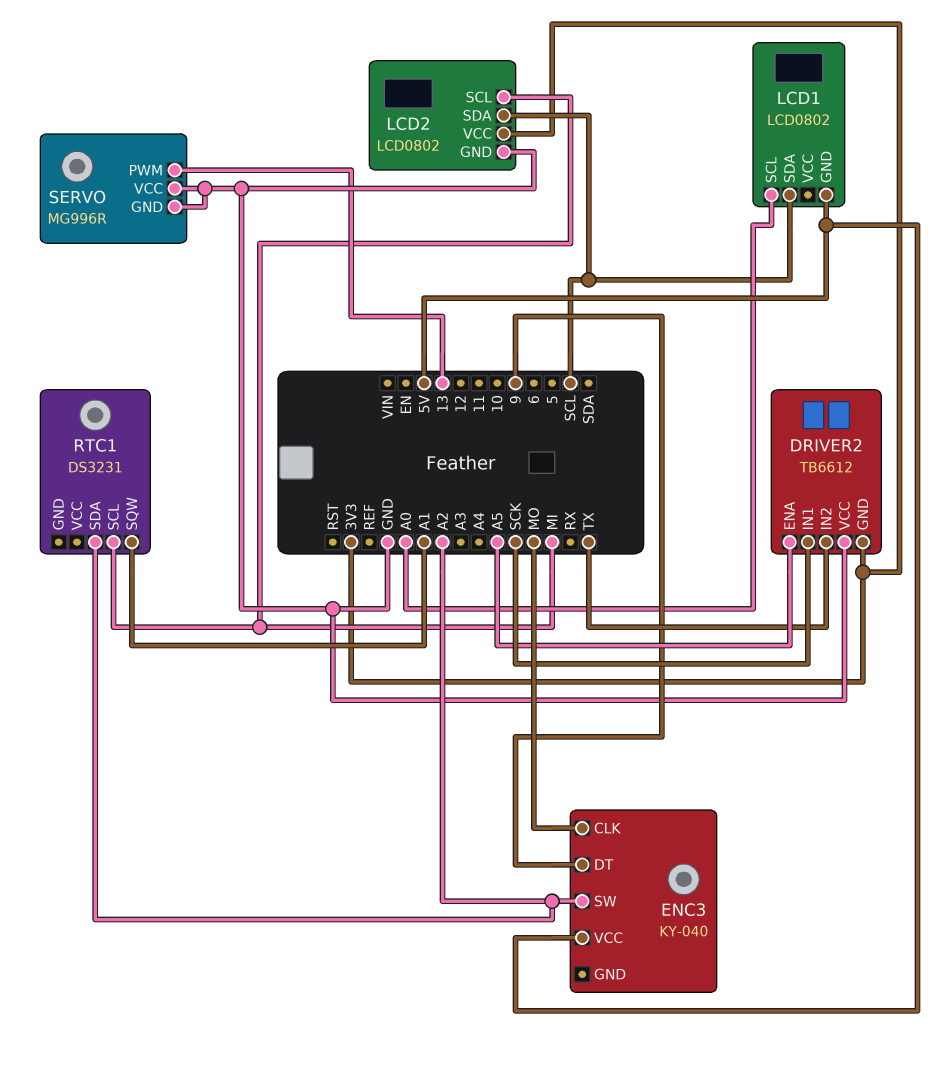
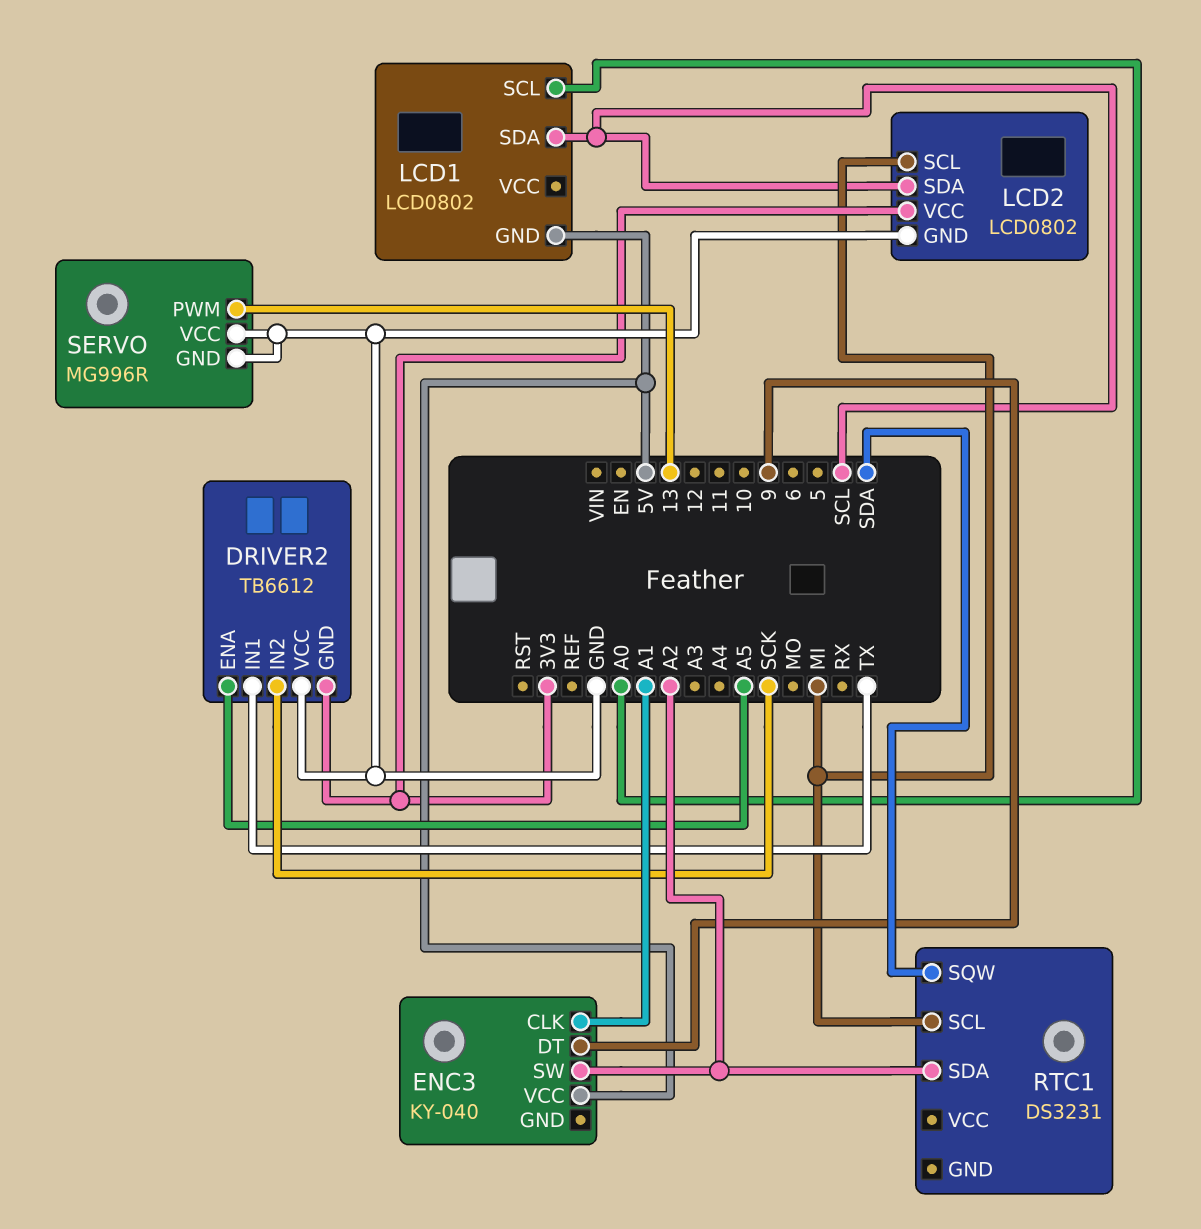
DRIVER2 pin IN1: SCK -> TX
DRIVER2 pin IN2: TX -> SCK
ENC3 pin CLK: MO -> A1
RTC1 pin SQW: A1 -> SDA

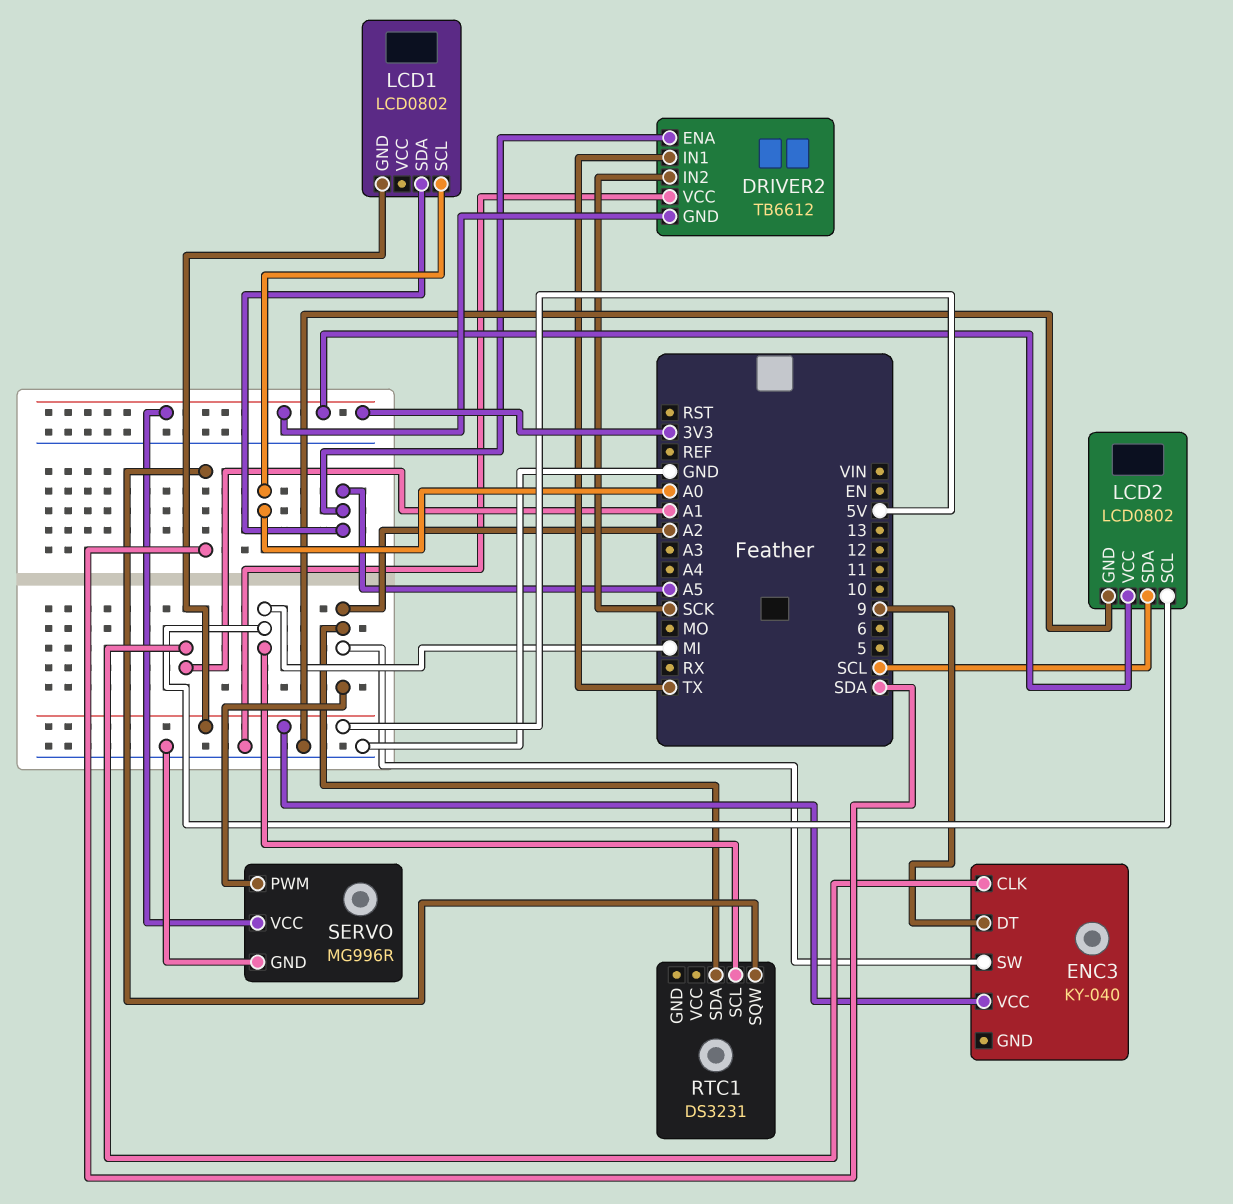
LCD1 pin SDA: SCL -> A5
SERVO pin PWM: 13 -> A2
SERVO pin VCC: GND -> 3V3

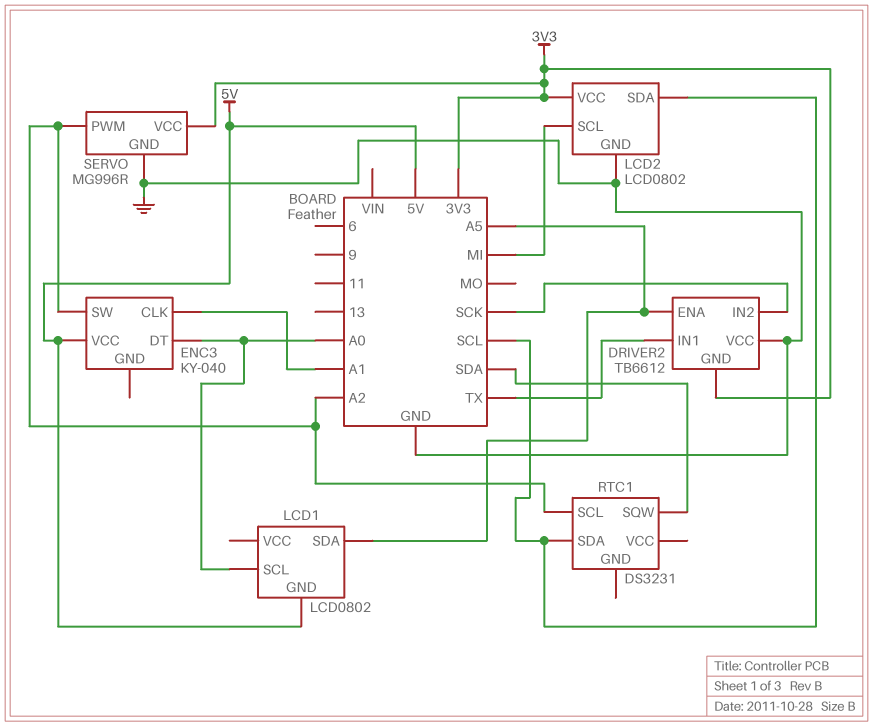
ENC3 pin DT: 9 -> A0
RTC1 pin SCL: MI -> A2
RTC1 pin SDA: A2 -> SCL

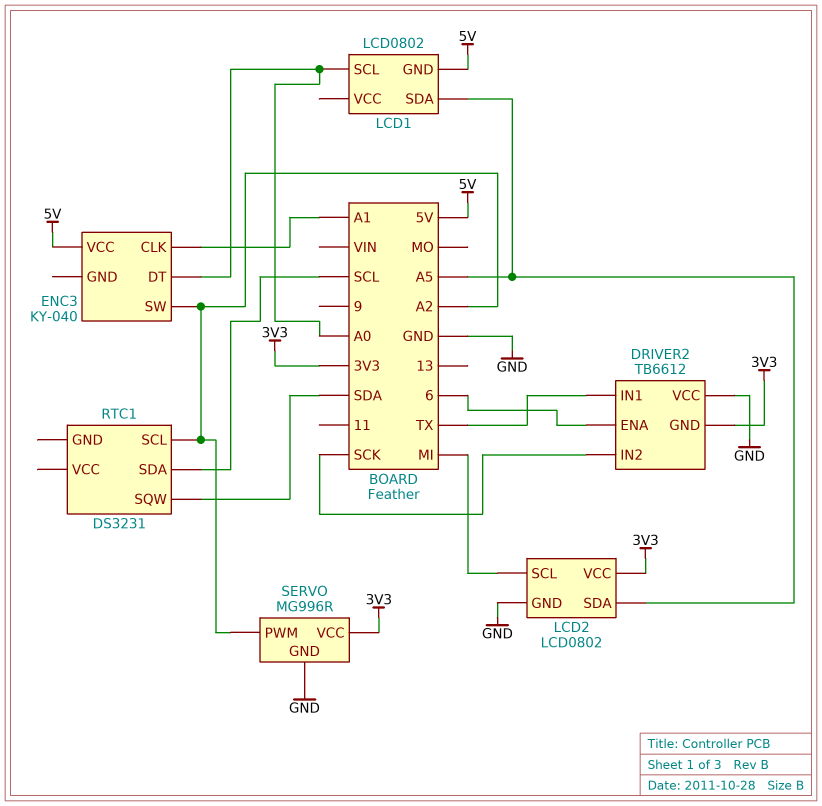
DRIVER2 pin ENA: A5 -> 6
LCD2 pin SDA: SCL -> A5

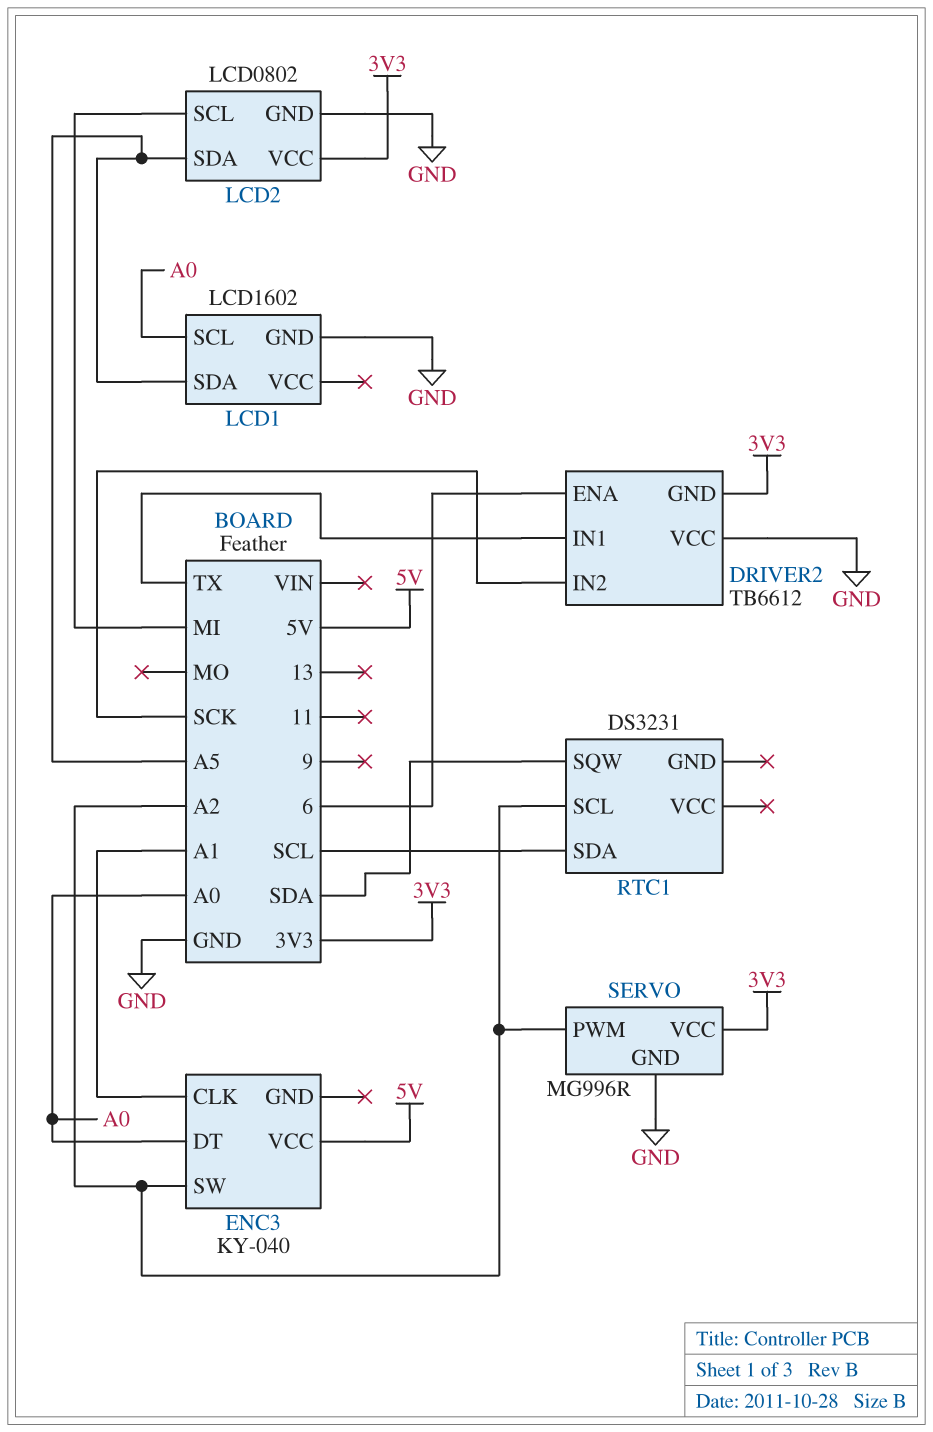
LCD1: LCD0802 -> LCD1602
LCD1 pin GND: 5V -> GND

